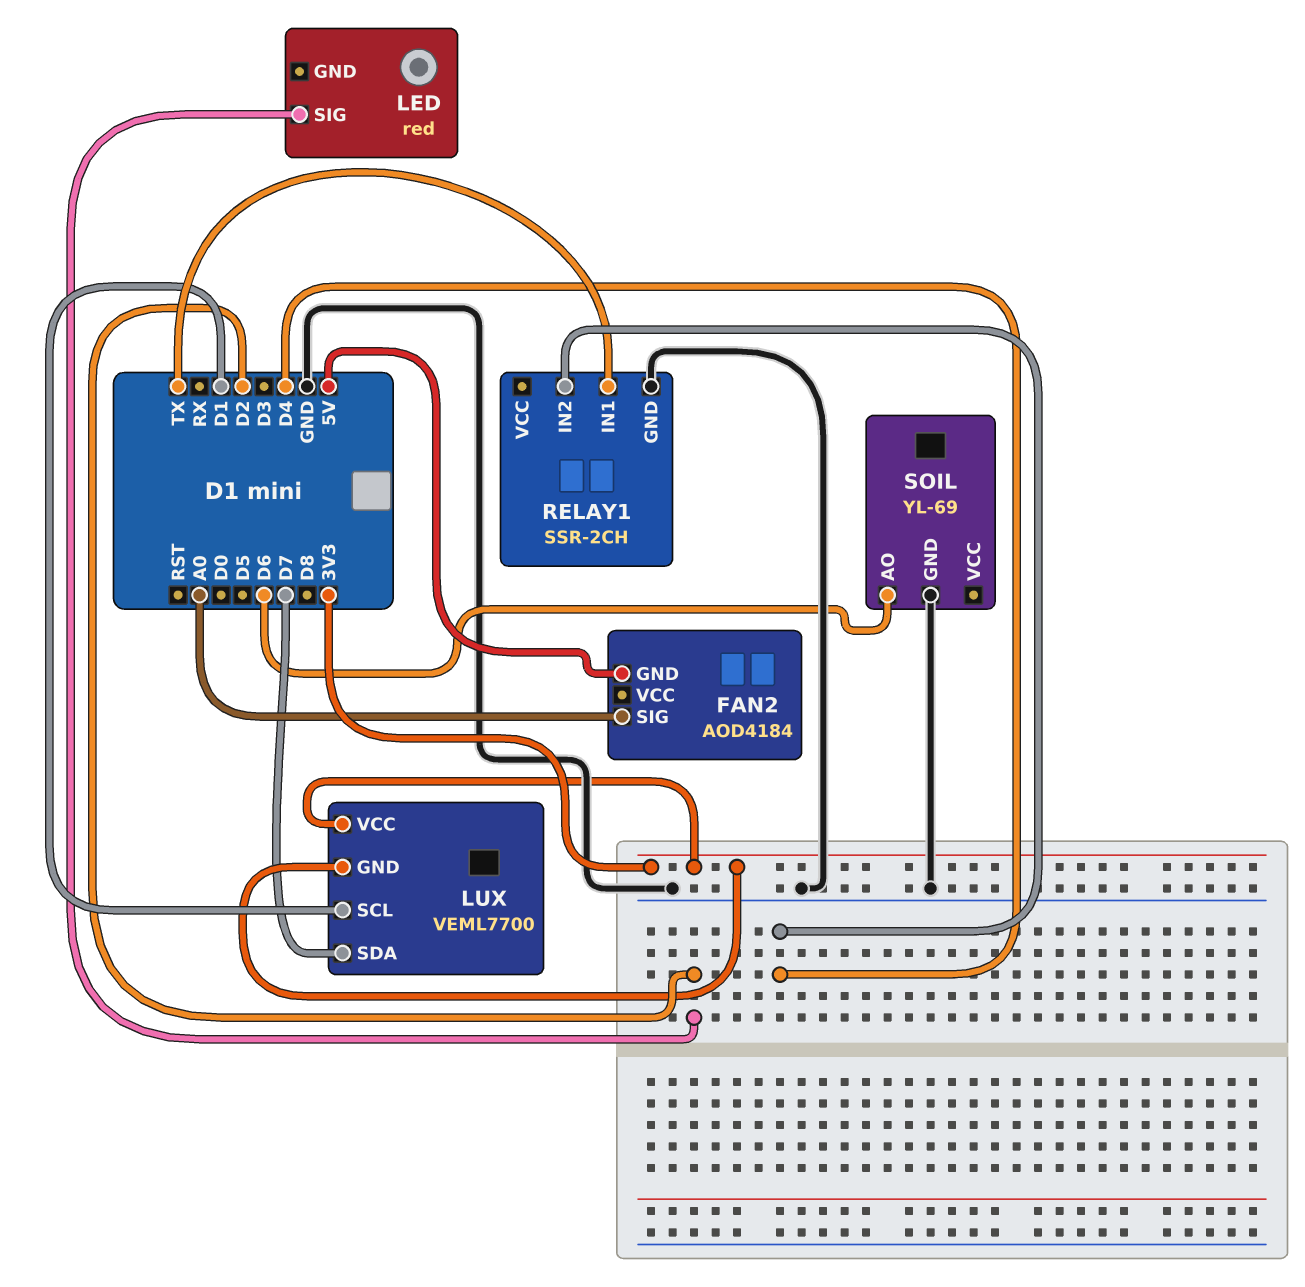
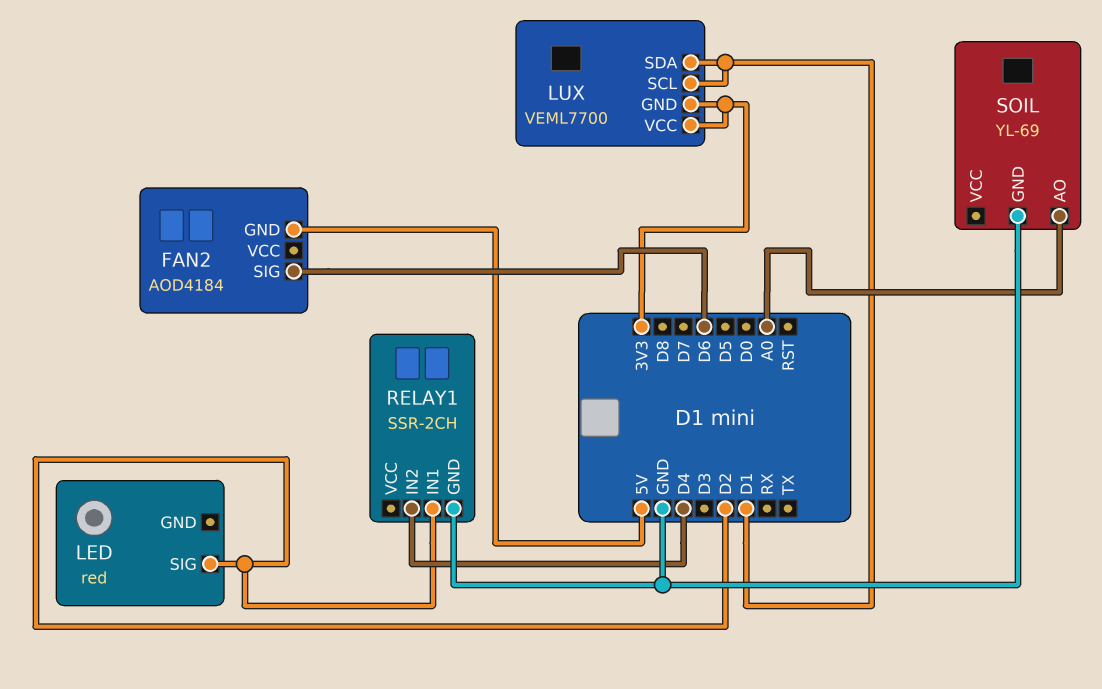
FAN2 pin SIG: A0 -> D6
LUX pin SDA: D7 -> D1
RELAY1 pin IN1: TX -> D2
SOIL pin AO: D6 -> A0

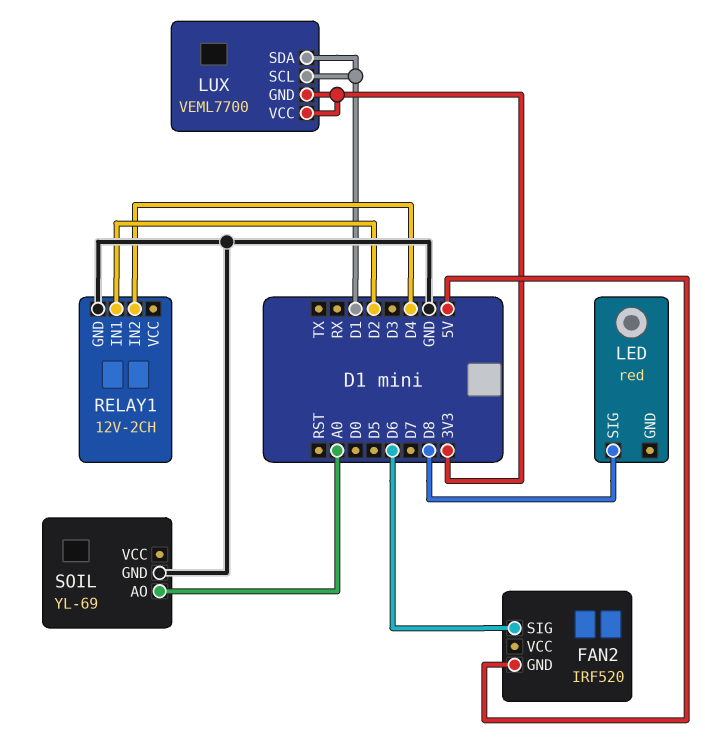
FAN2: AOD4184 -> IRF520
LED pin SIG: D2 -> D8
RELAY1: SSR-2CH -> 12V-2CH

